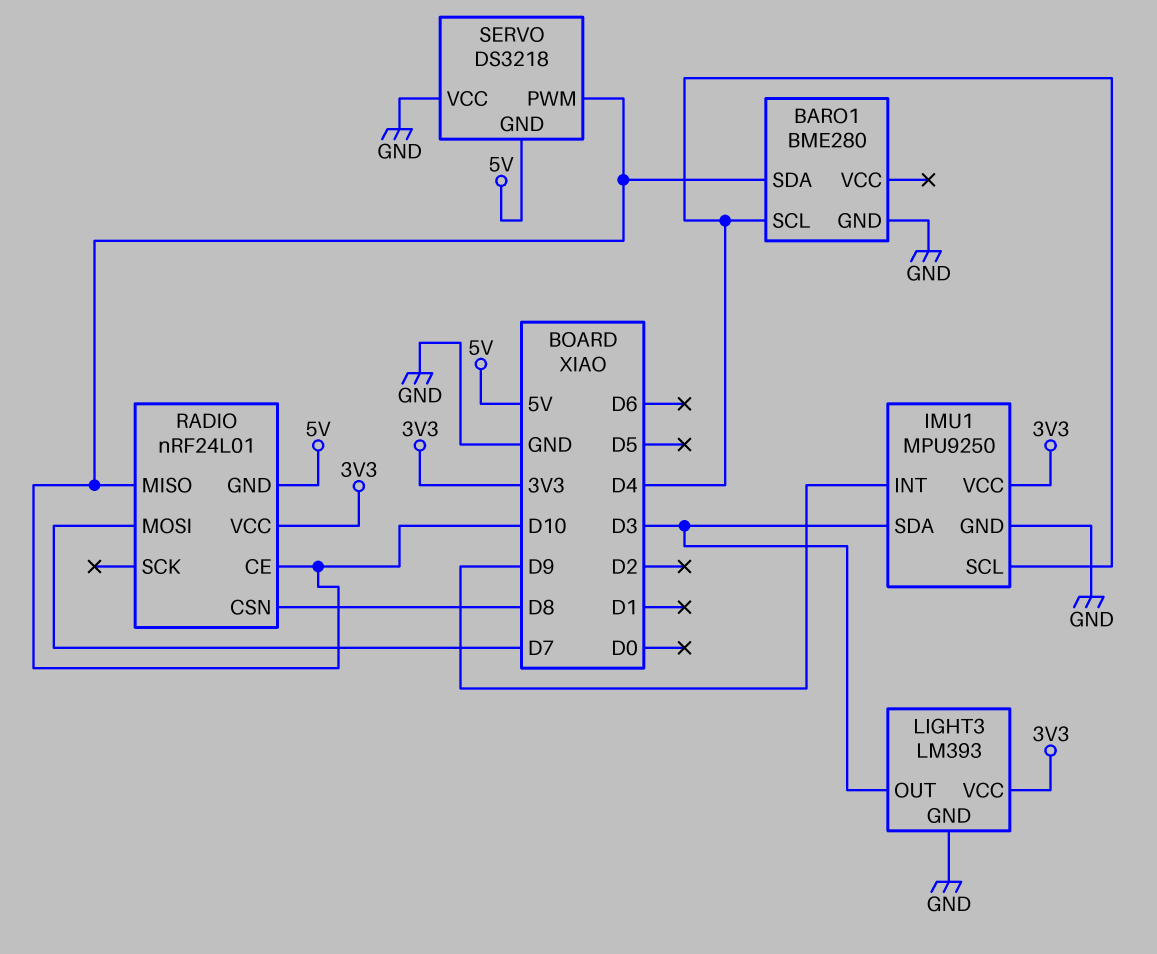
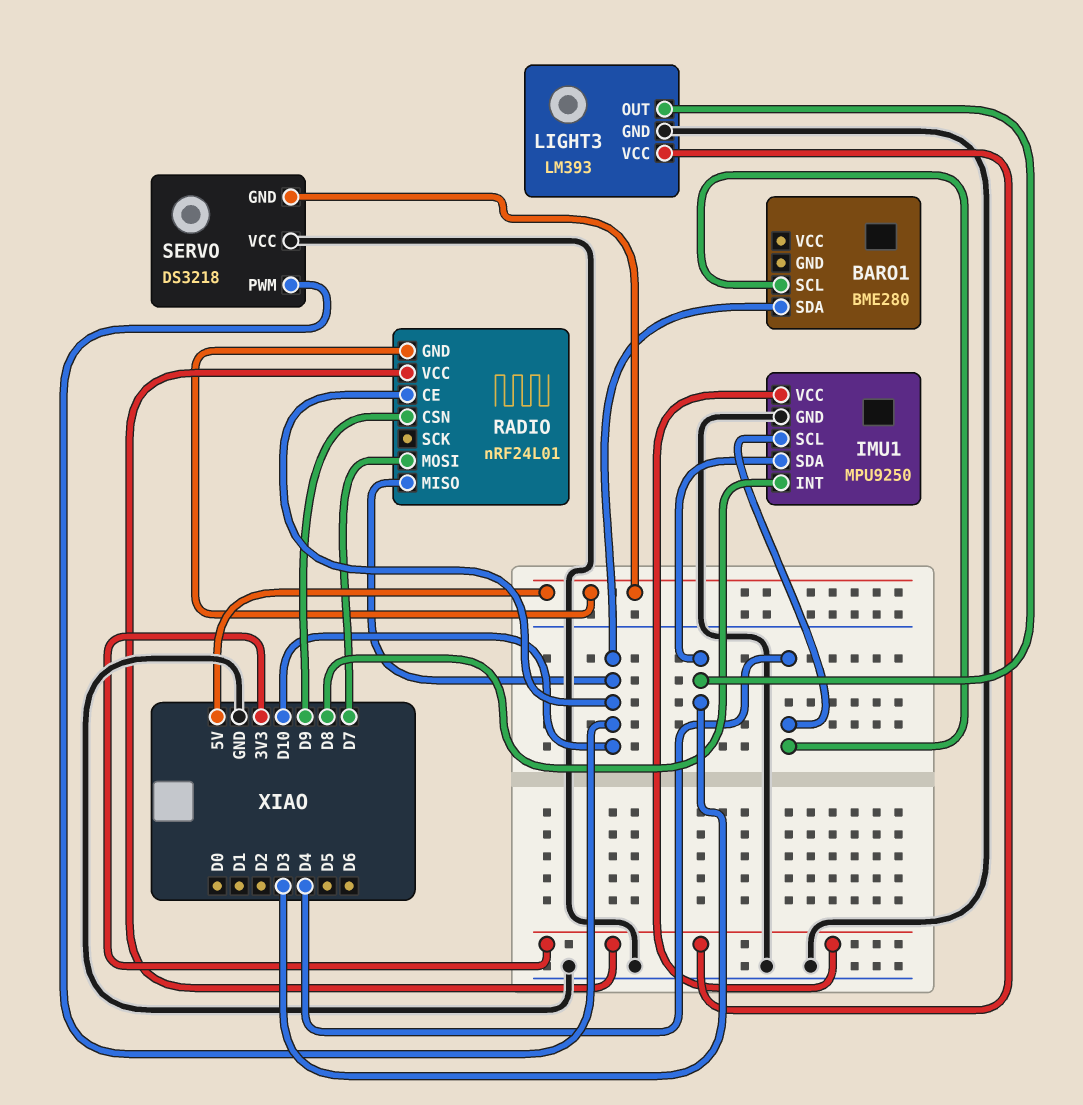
BARO1 pin GND: GND -> none
IMU1 pin INT: D9 -> D8
RADIO pin CSN: D8 -> D9

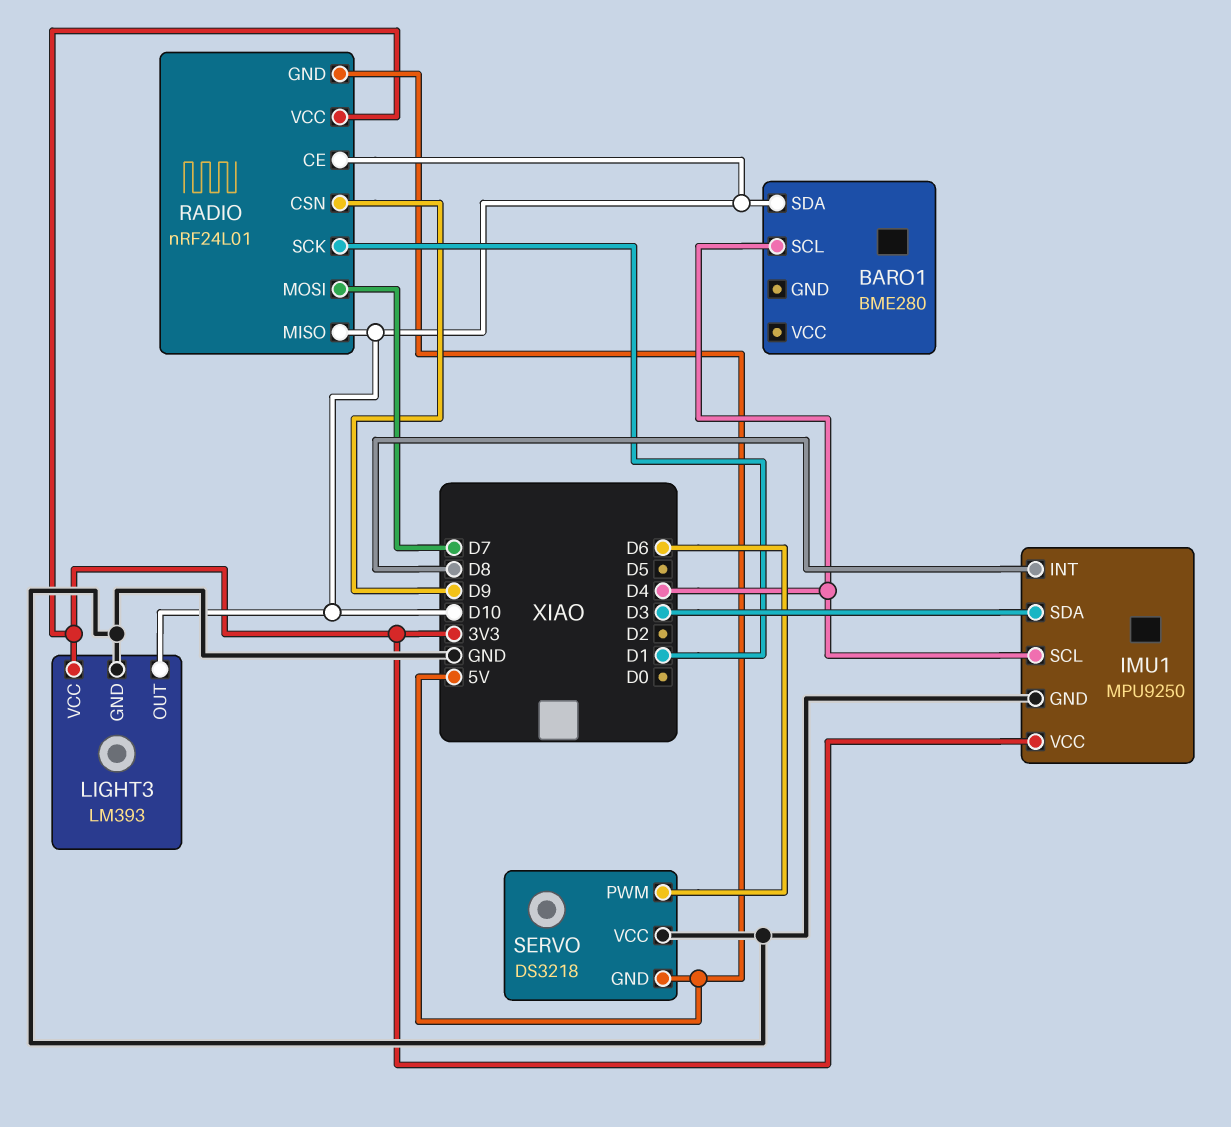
LIGHT3 pin OUT: D3 -> D10
RADIO pin SCK: none -> D1
SERVO pin PWM: D10 -> D6

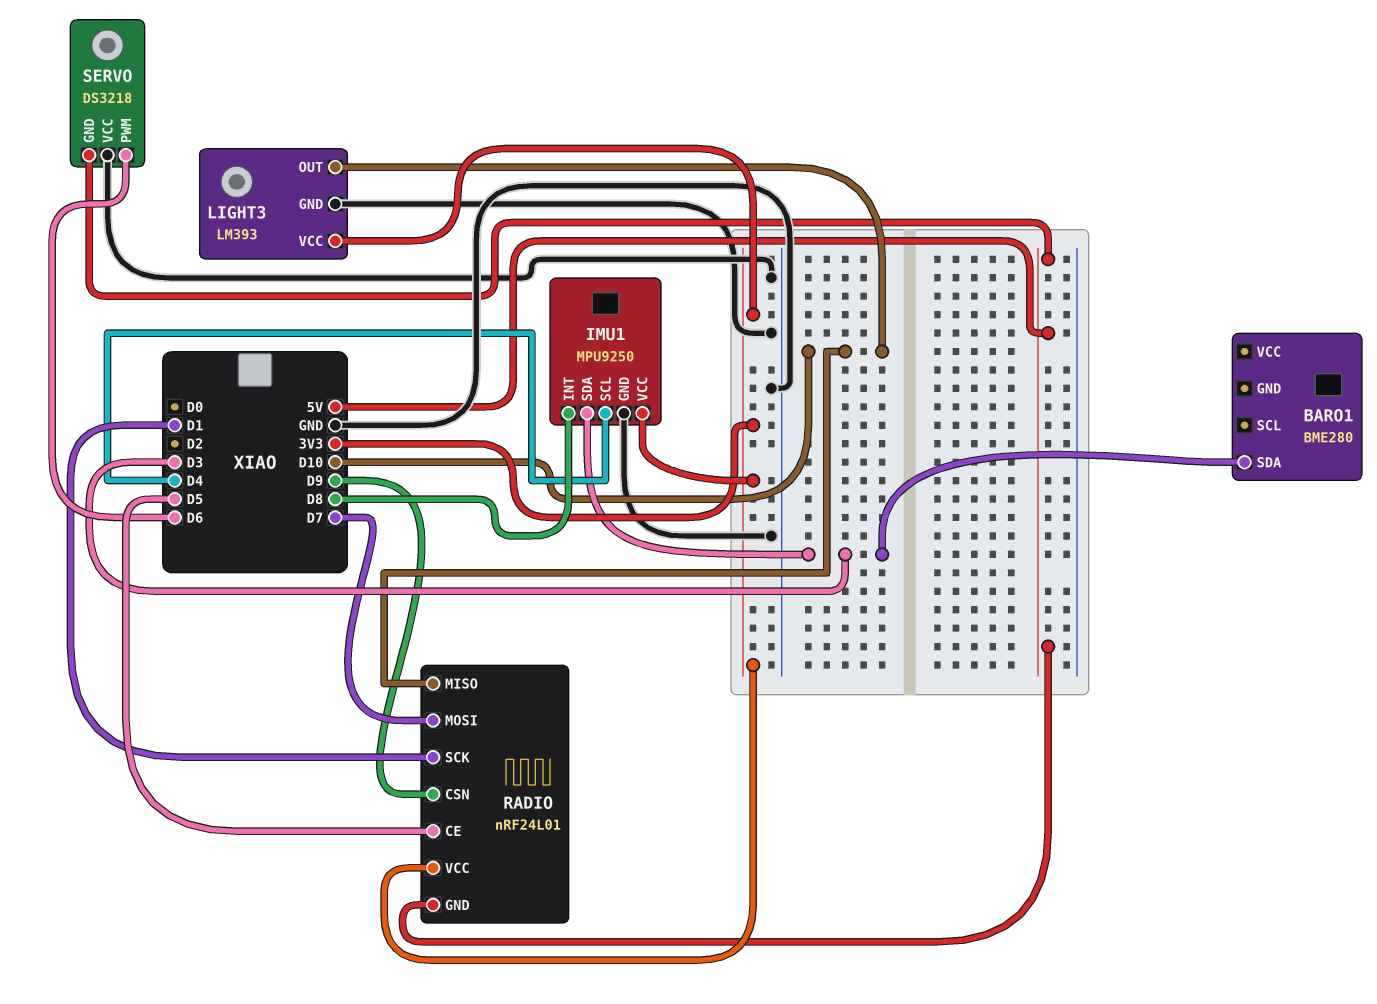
BARO1 pin SCL: D4 -> none
BARO1 pin SDA: D10 -> D3
RADIO pin CE: D10 -> D5

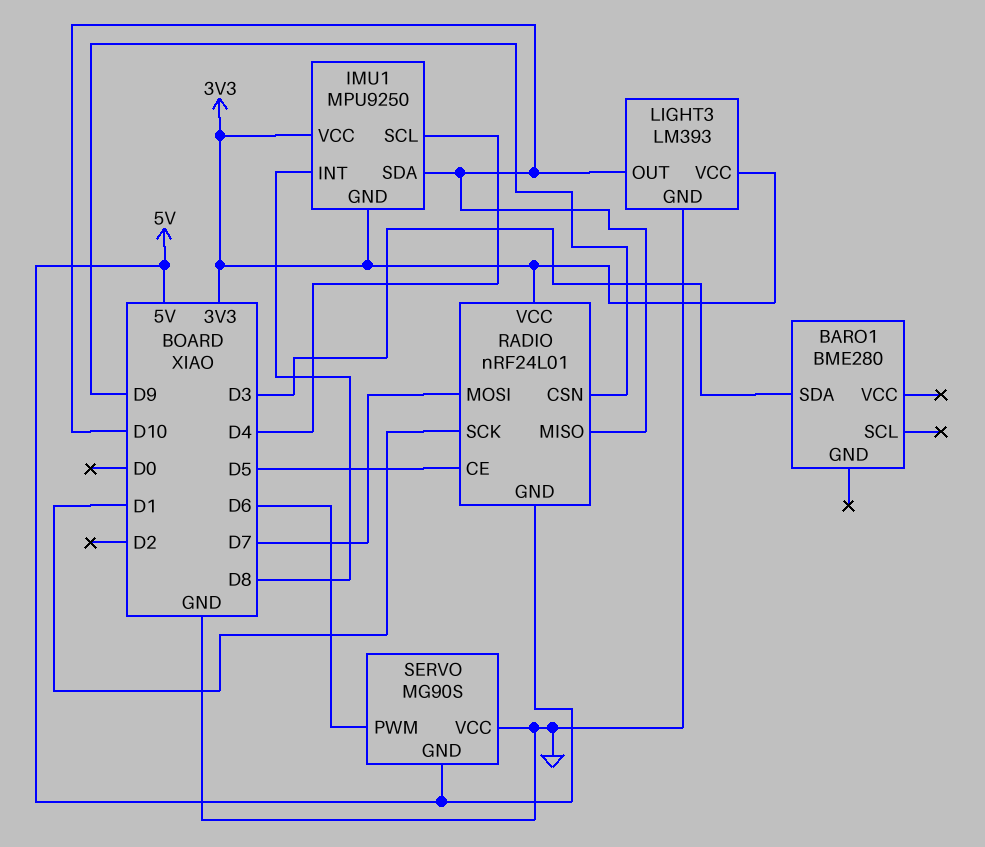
IMU1 pin GND: GND -> 3V3
IMU1 pin SDA: D3 -> D10
SERVO: DS3218 -> MG90S

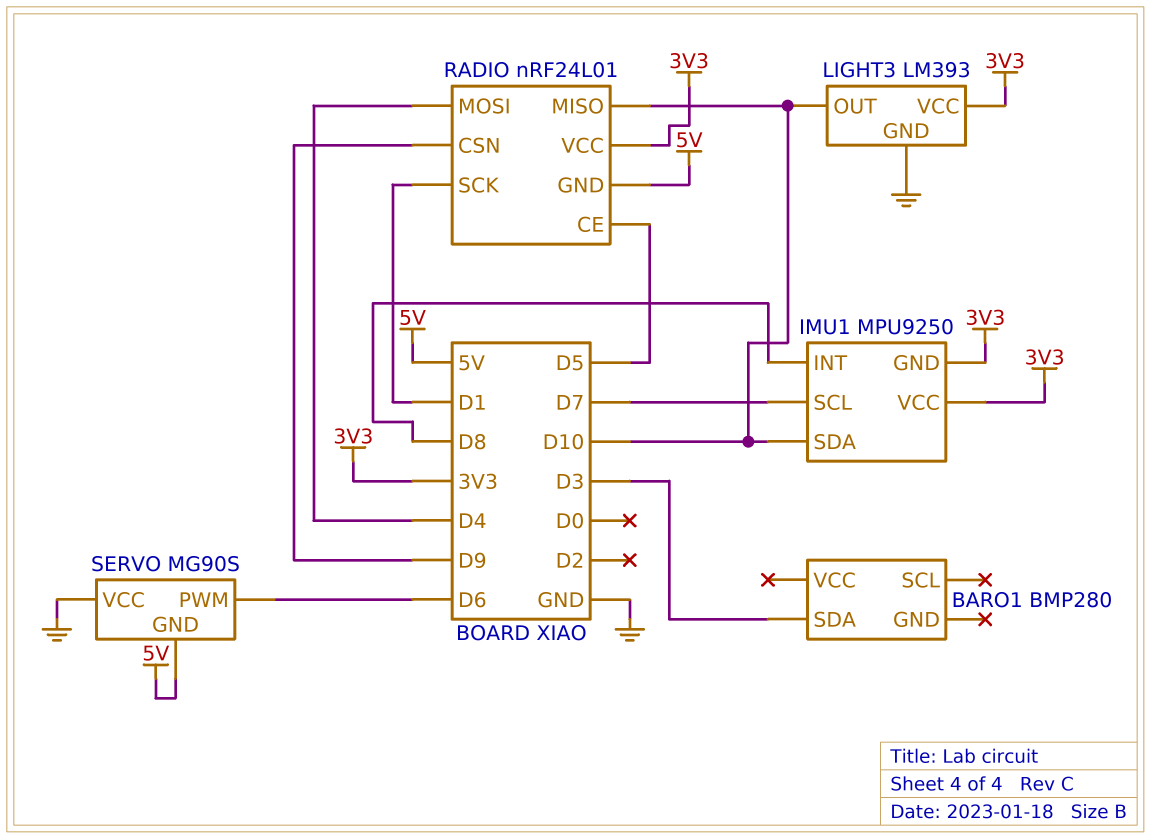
BARO1: BME280 -> BMP280
IMU1 pin SCL: D4 -> D7
RADIO pin MOSI: D7 -> D4

